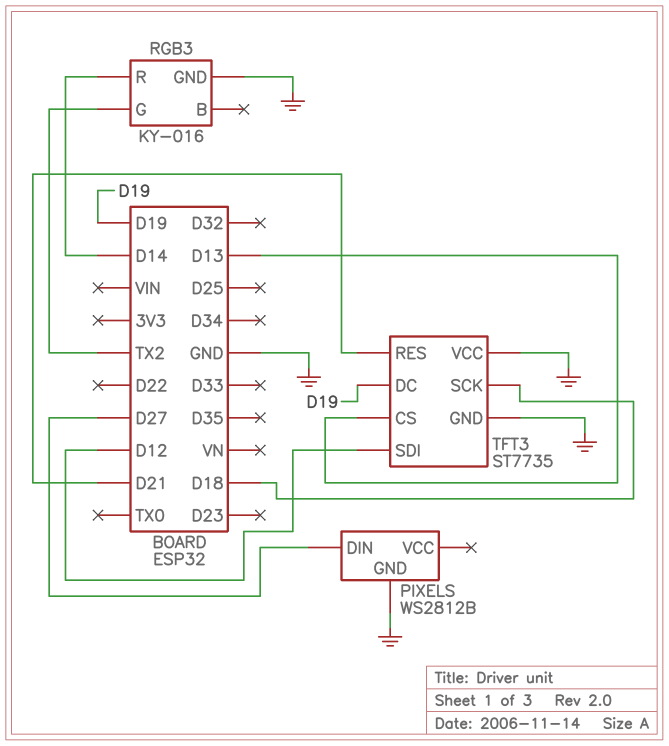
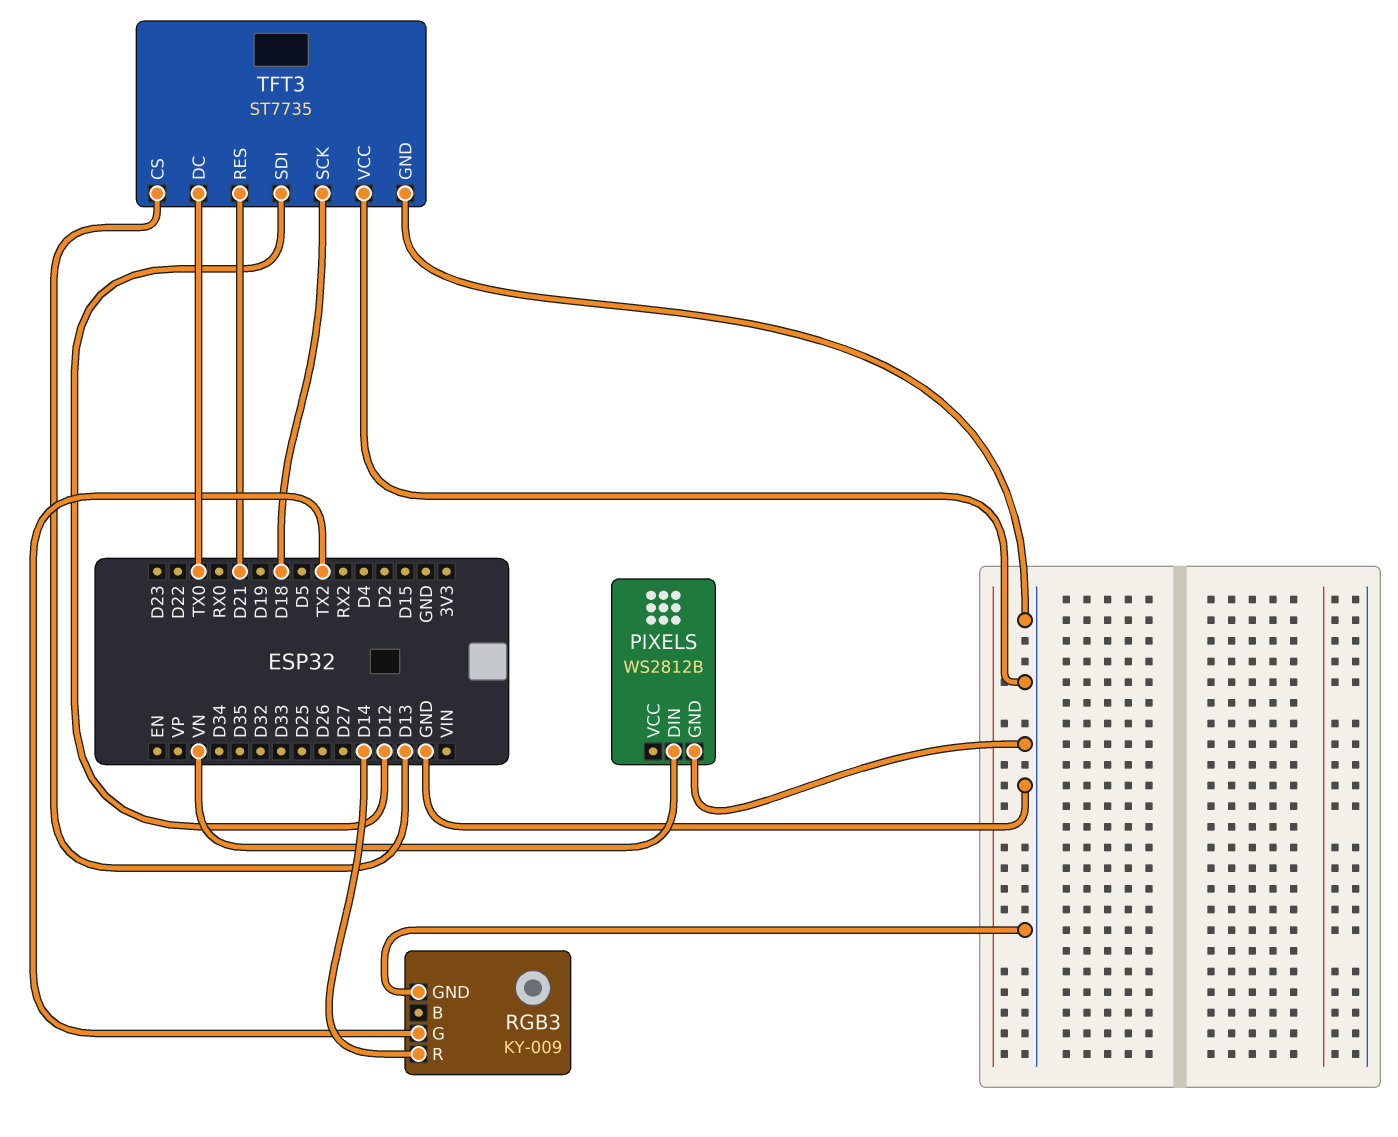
PIXELS pin DIN: D27 -> VN
RGB3: KY-016 -> KY-009
TFT3 pin DC: D19 -> TX0

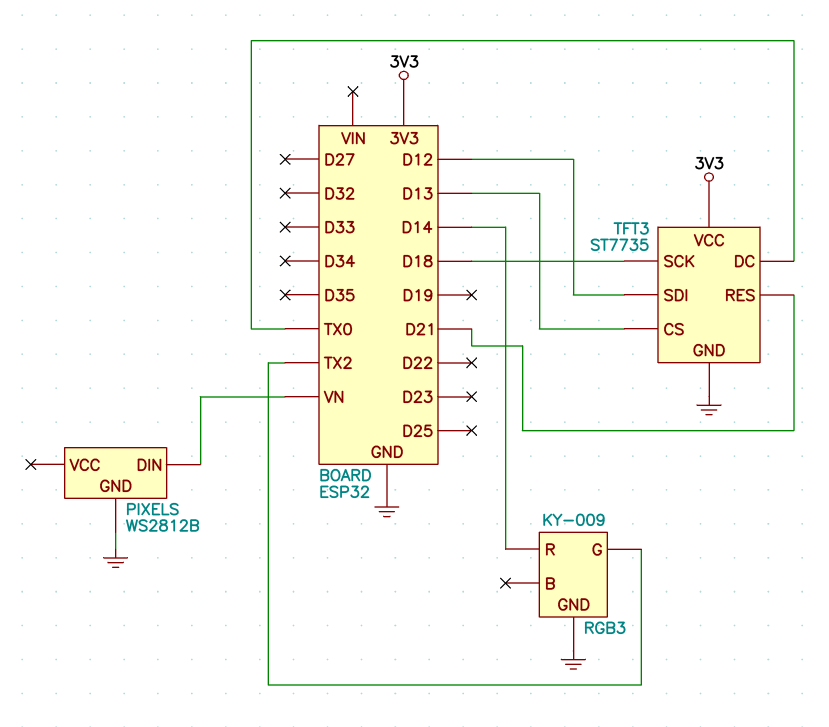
TFT3 pin VCC: GND -> 3V3

